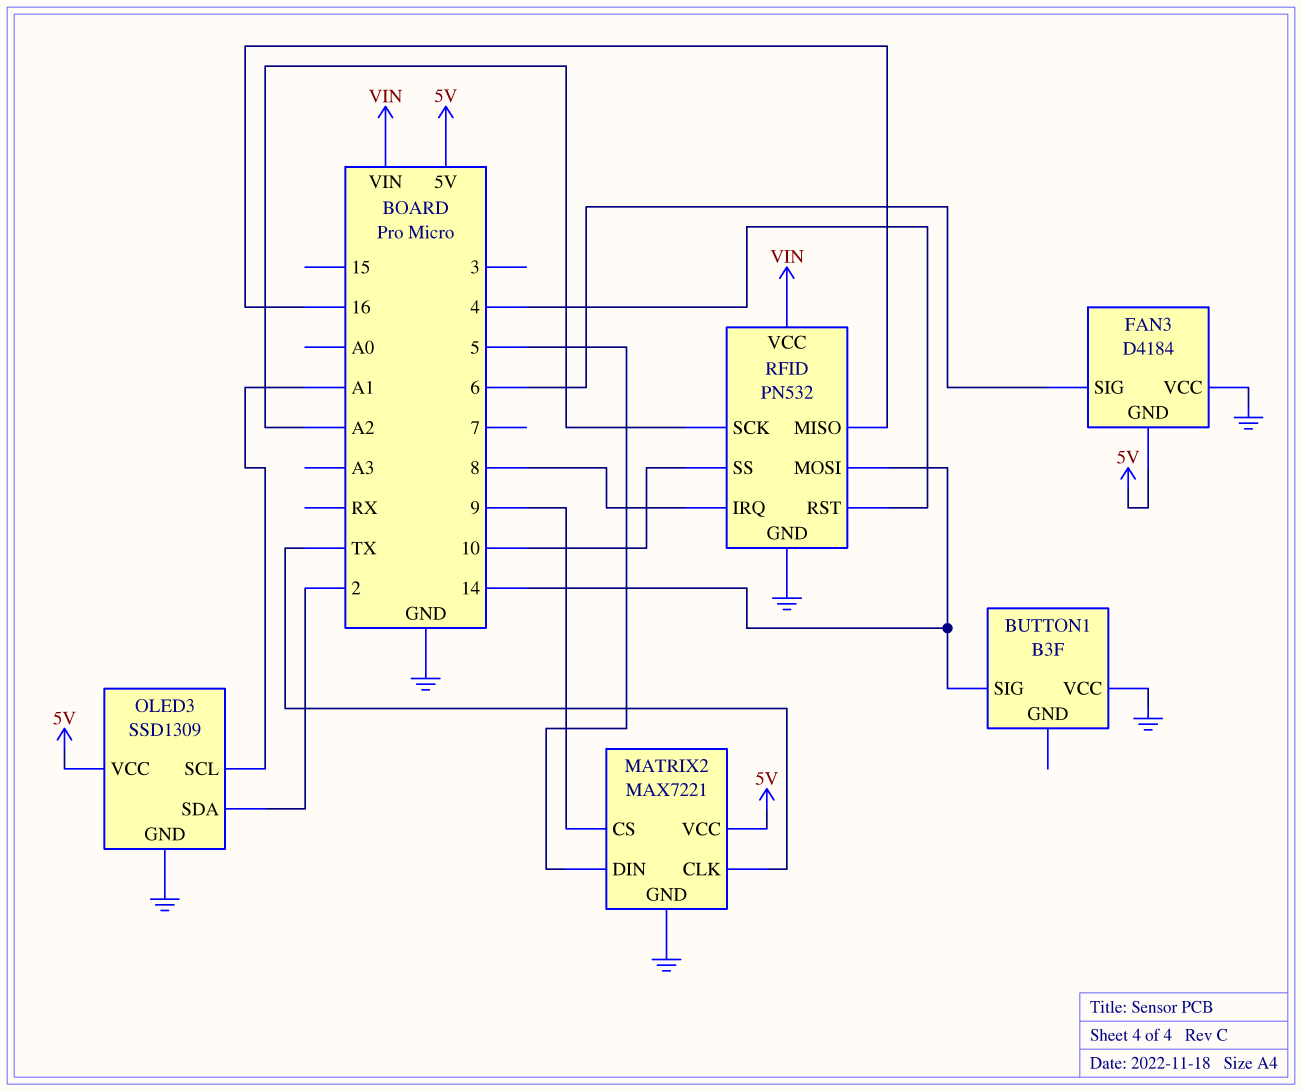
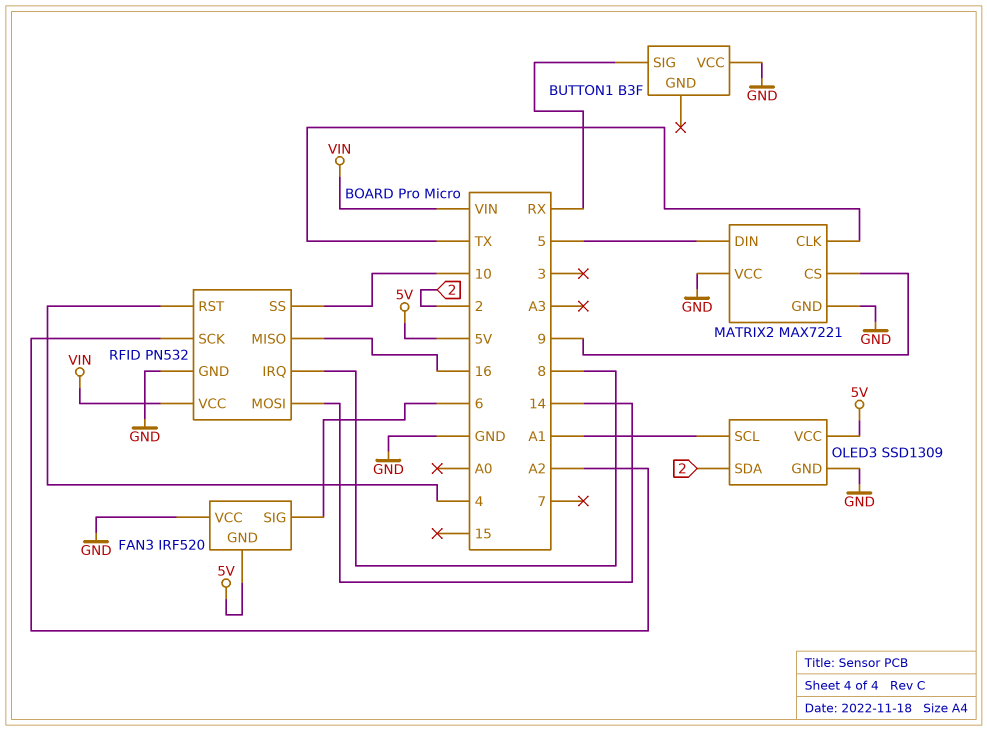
BUTTON1 pin SIG: 14 -> RX
FAN3: D4184 -> IRF520
MATRIX2 pin VCC: 5V -> GND

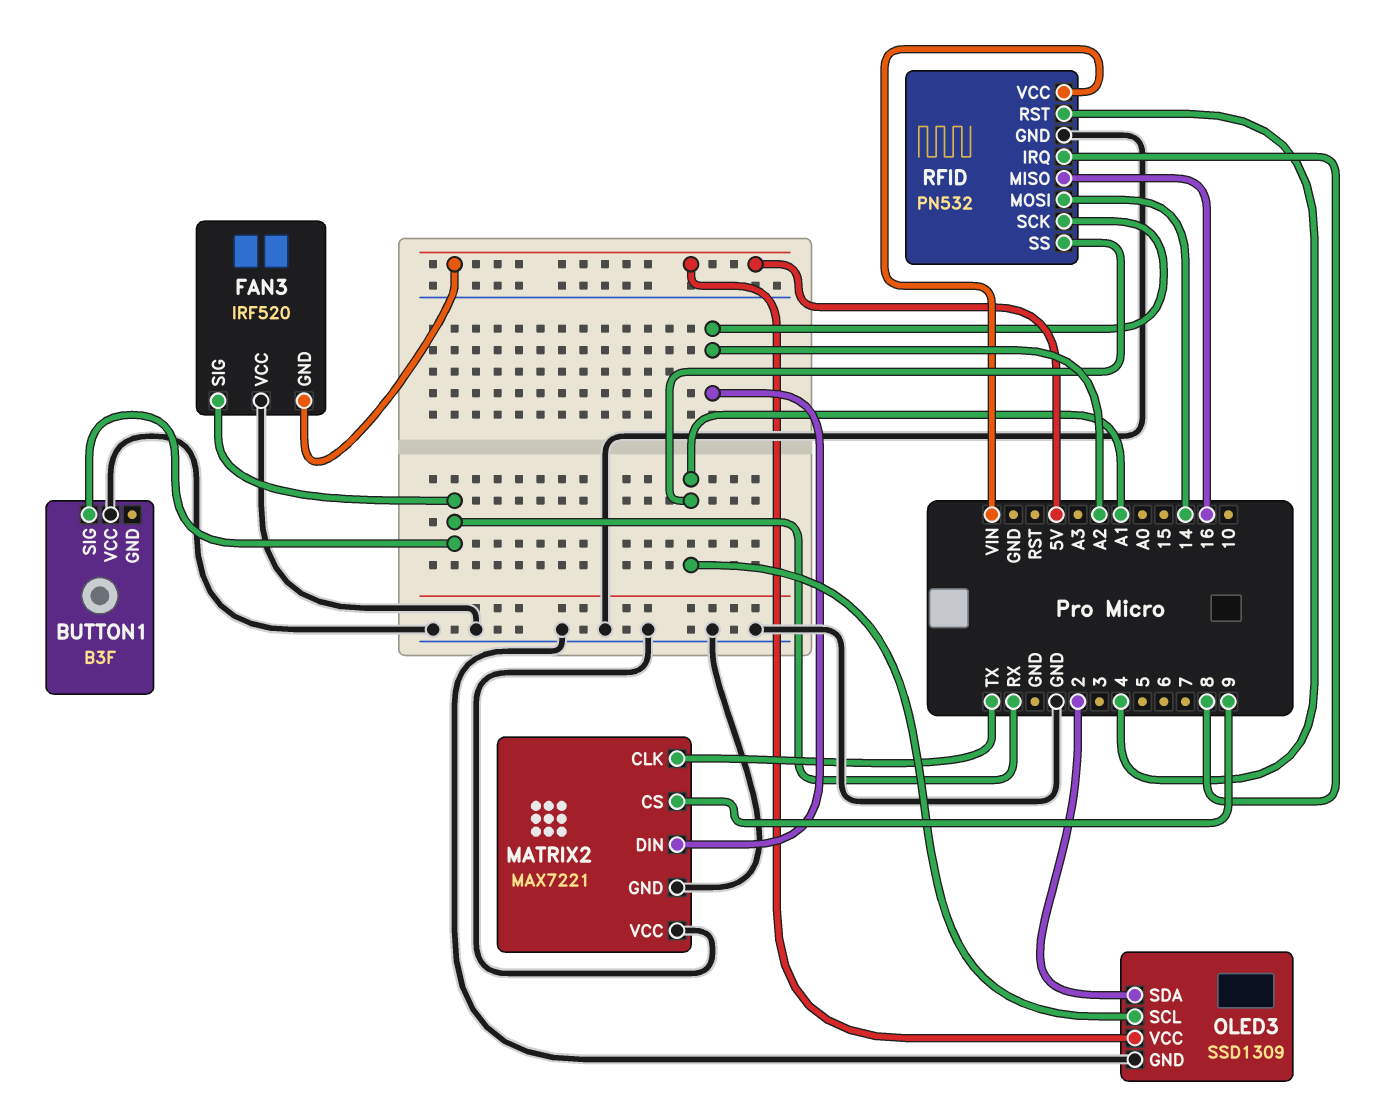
FAN3 pin SIG: 6 -> RX
MATRIX2 pin DIN: 5 -> A2
RFID pin SS: 10 -> A1

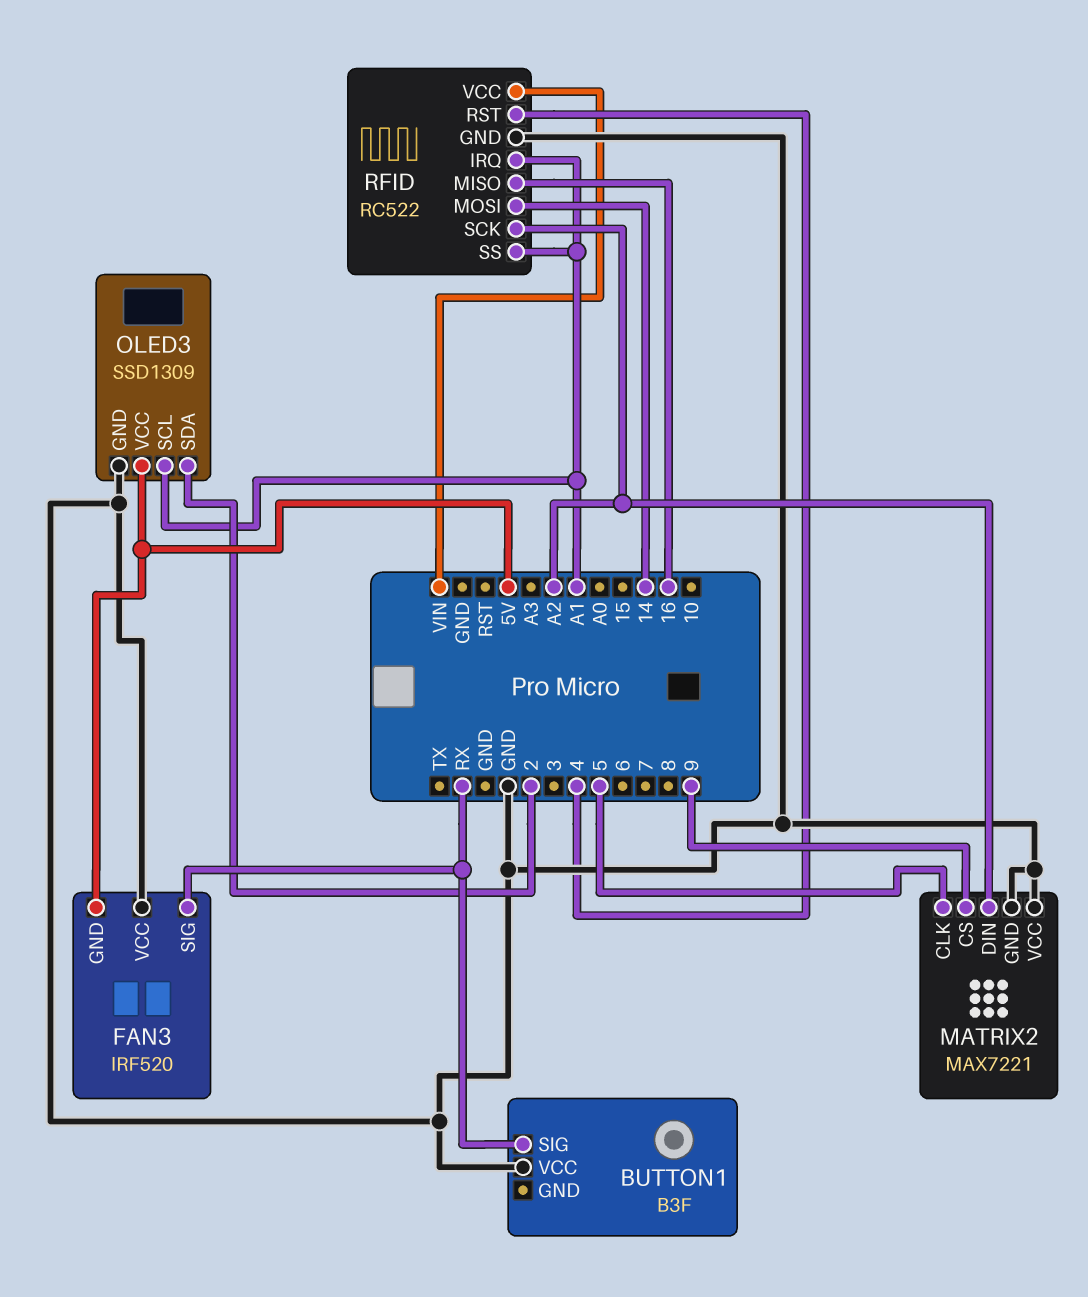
MATRIX2 pin CLK: TX -> 5
RFID: PN532 -> RC522
RFID pin IRQ: 8 -> A1

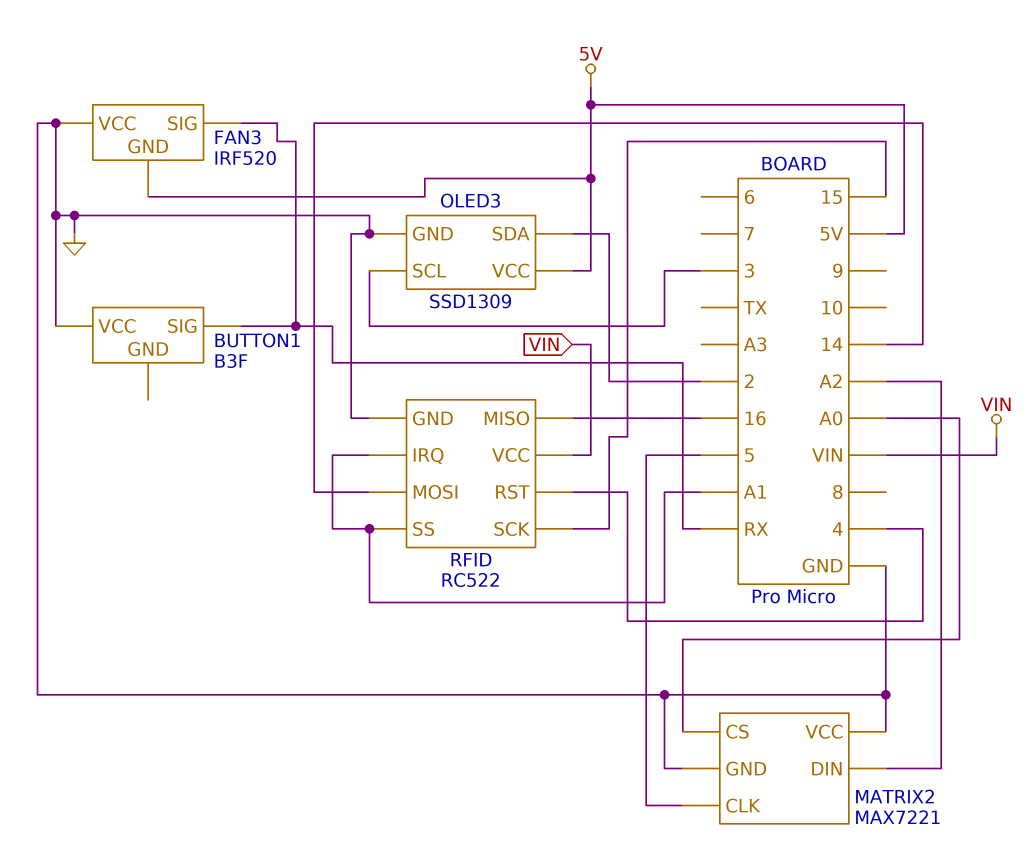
MATRIX2 pin CS: 9 -> A0
OLED3 pin SCL: A1 -> 3
RFID pin SCK: A2 -> 15

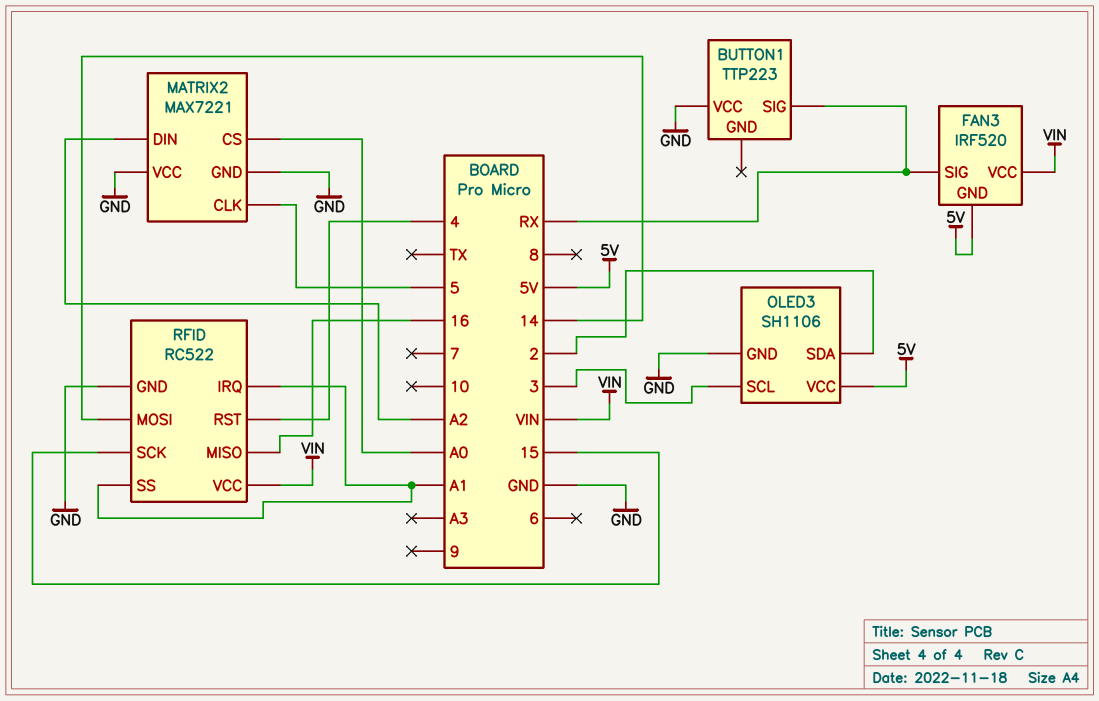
BUTTON1: B3F -> TTP223
FAN3 pin VCC: GND -> VIN
OLED3: SSD1309 -> SH1106

